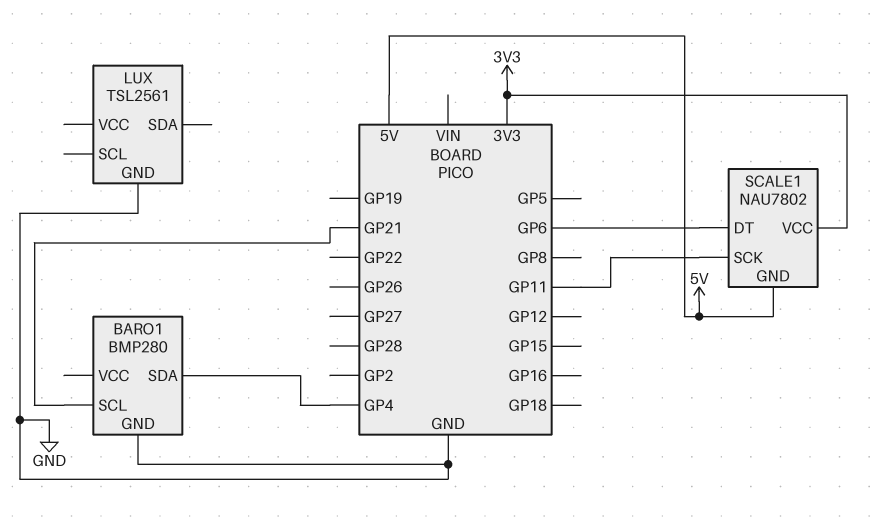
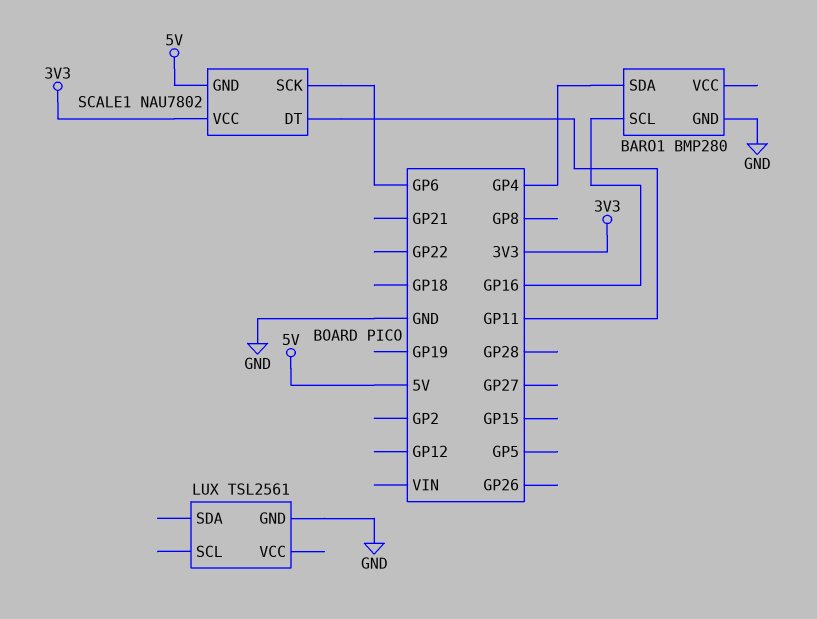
BARO1 pin SCL: GP21 -> GP16
SCALE1 pin DT: GP6 -> GP11
SCALE1 pin SCK: GP11 -> GP6

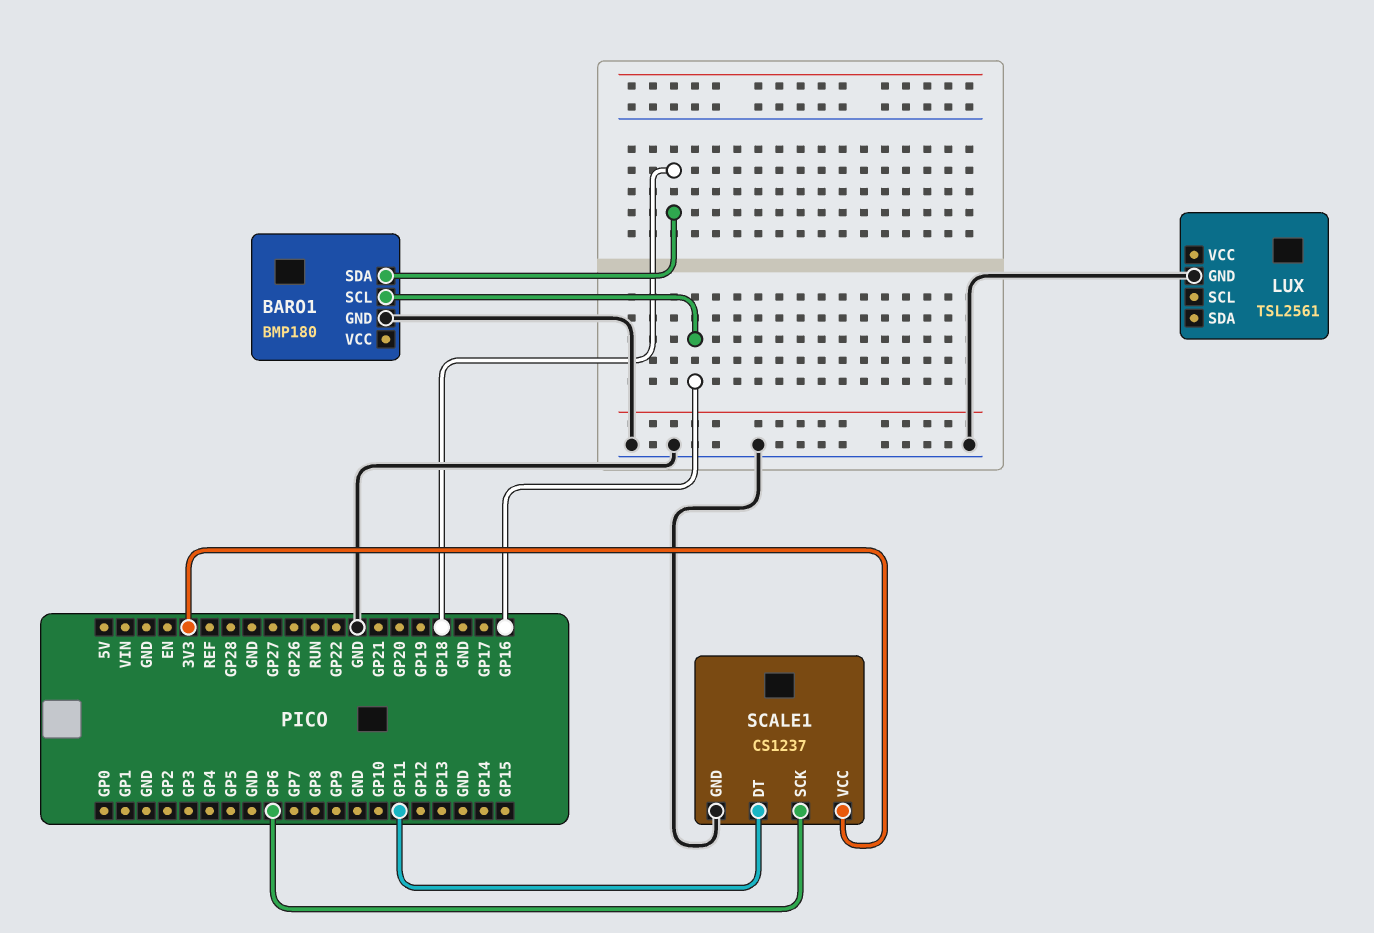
BARO1: BMP280 -> BMP180
BARO1 pin SDA: GP4 -> GP18
SCALE1: NAU7802 -> CS1237
SCALE1 pin GND: 5V -> GND

